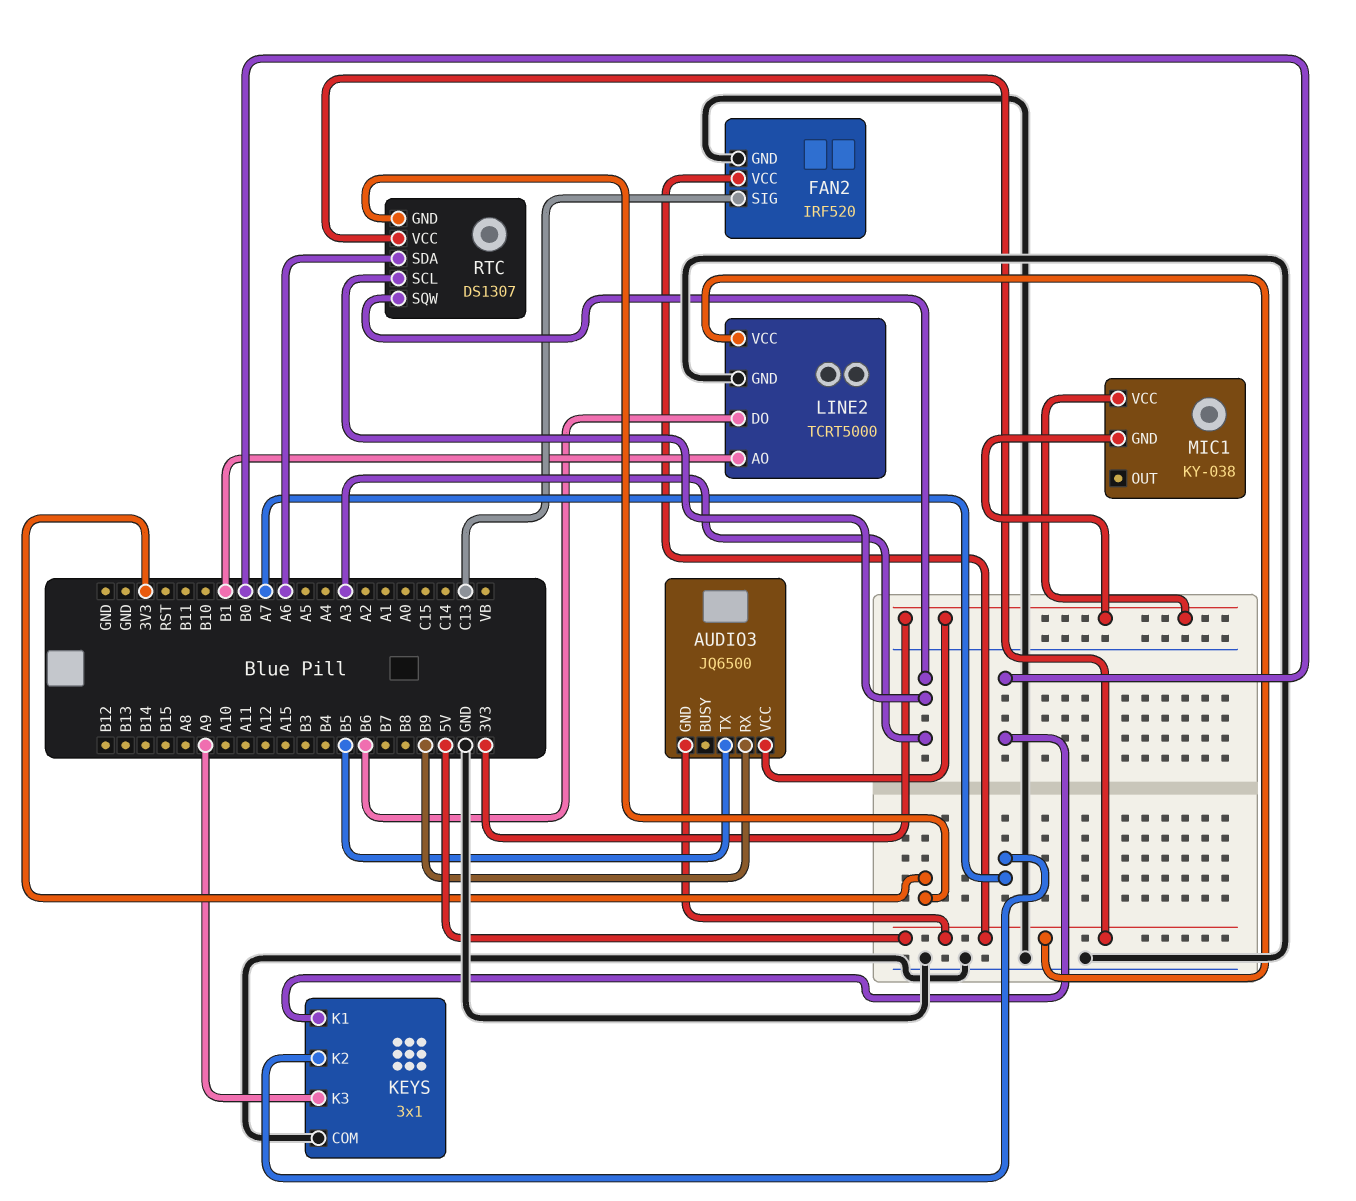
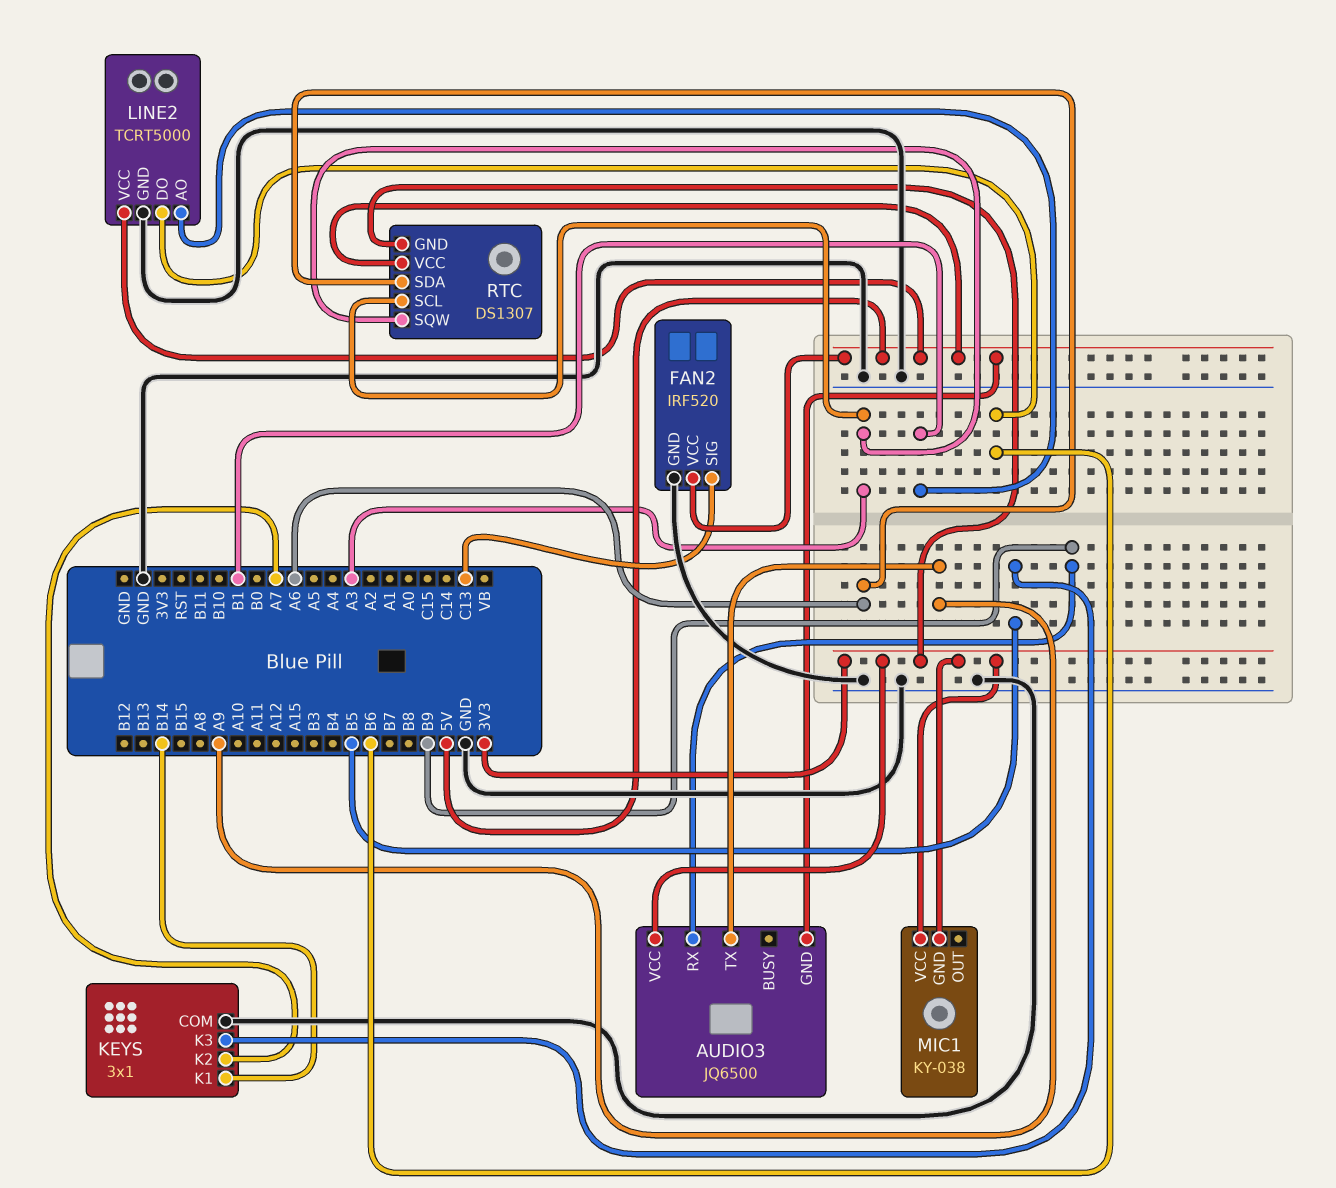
AUDIO3 pin TX: B5 -> A9
KEYS pin K1: B0 -> B14
KEYS pin K3: A9 -> B5

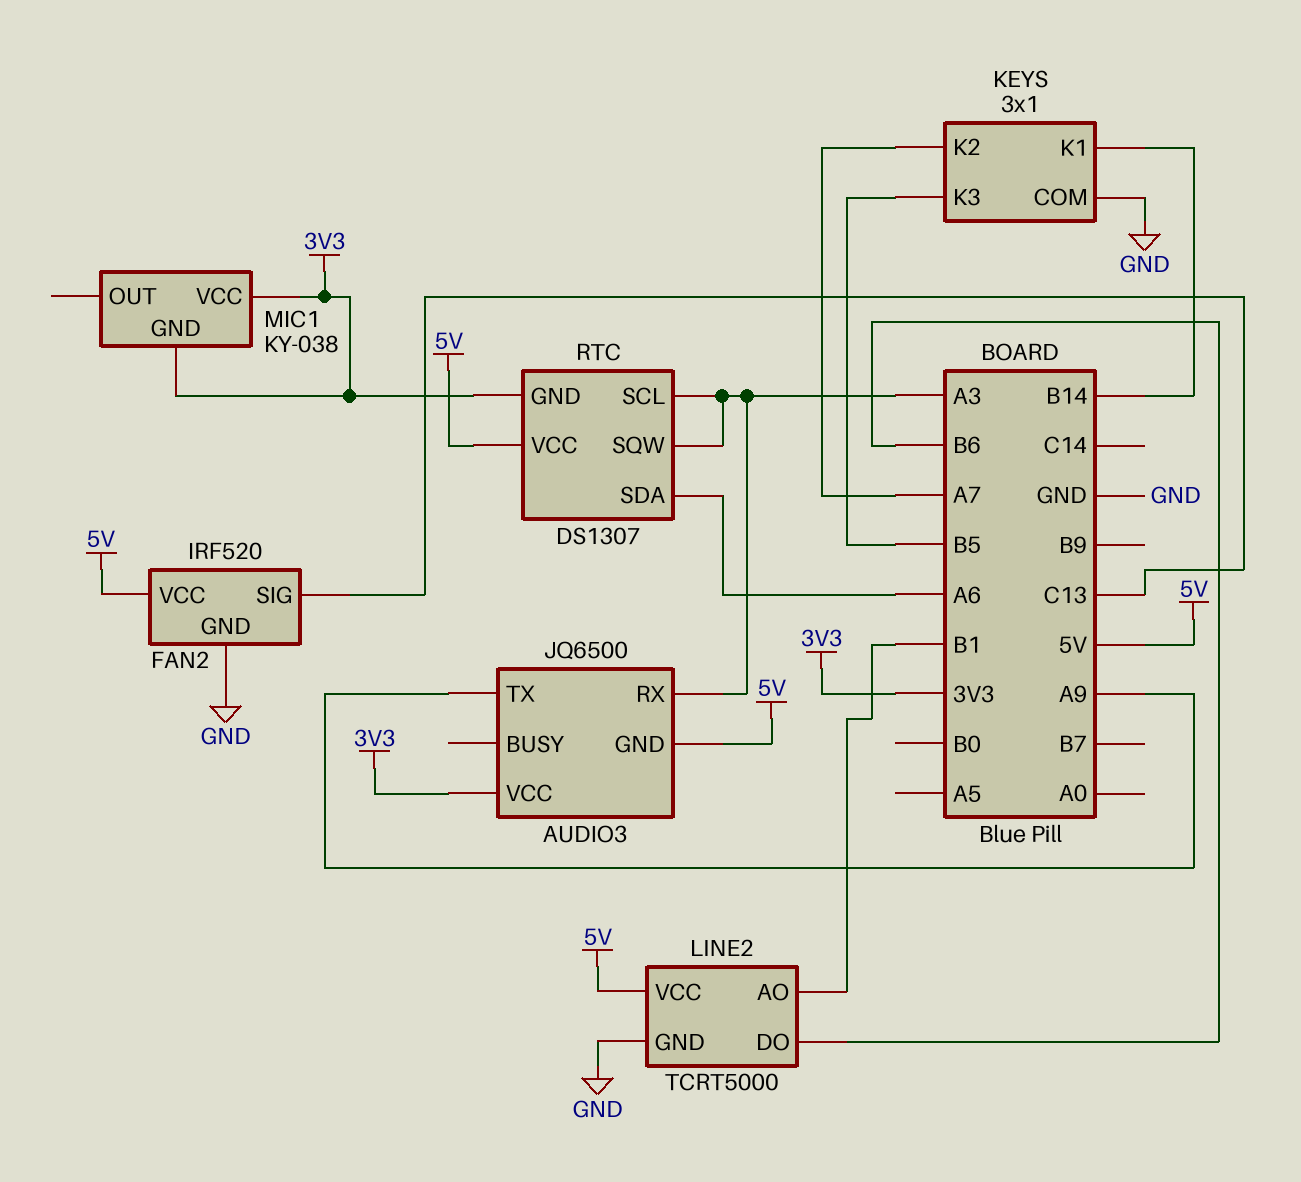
AUDIO3 pin RX: B9 -> A3

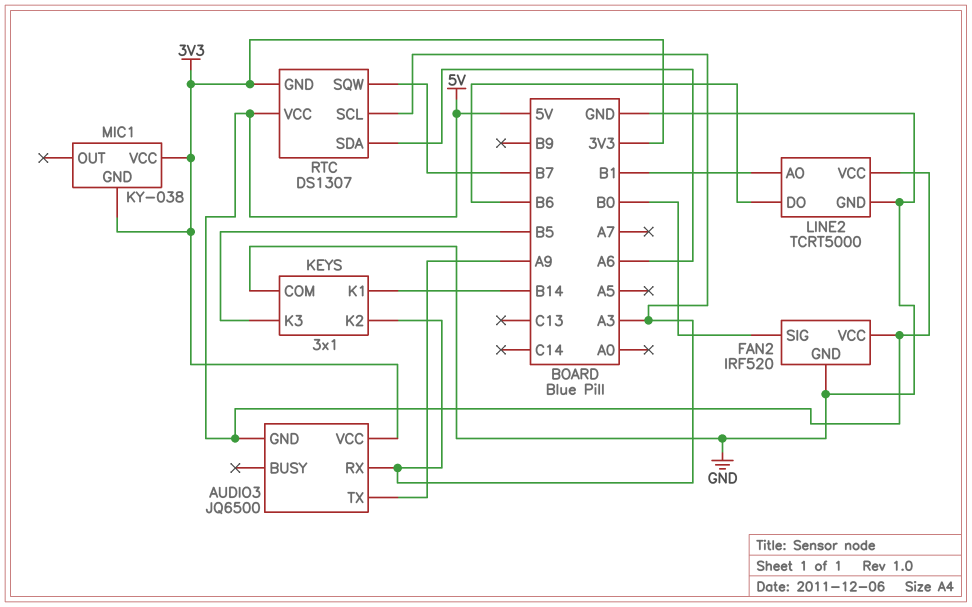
FAN2 pin SIG: C13 -> B0
KEYS pin K2: A7 -> A3
RTC pin SQW: A3 -> B7

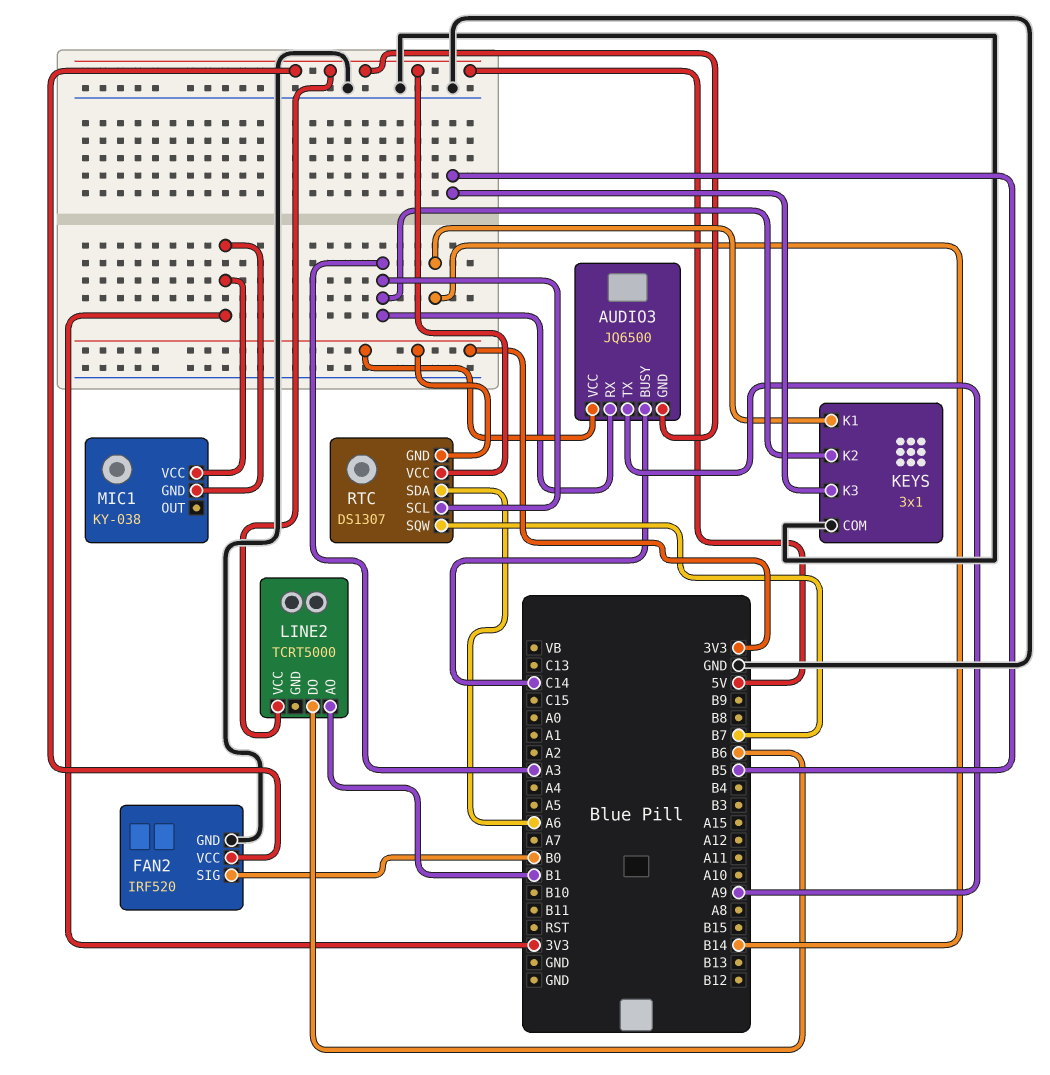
AUDIO3 pin BUSY: none -> C14
LINE2 pin GND: GND -> none

